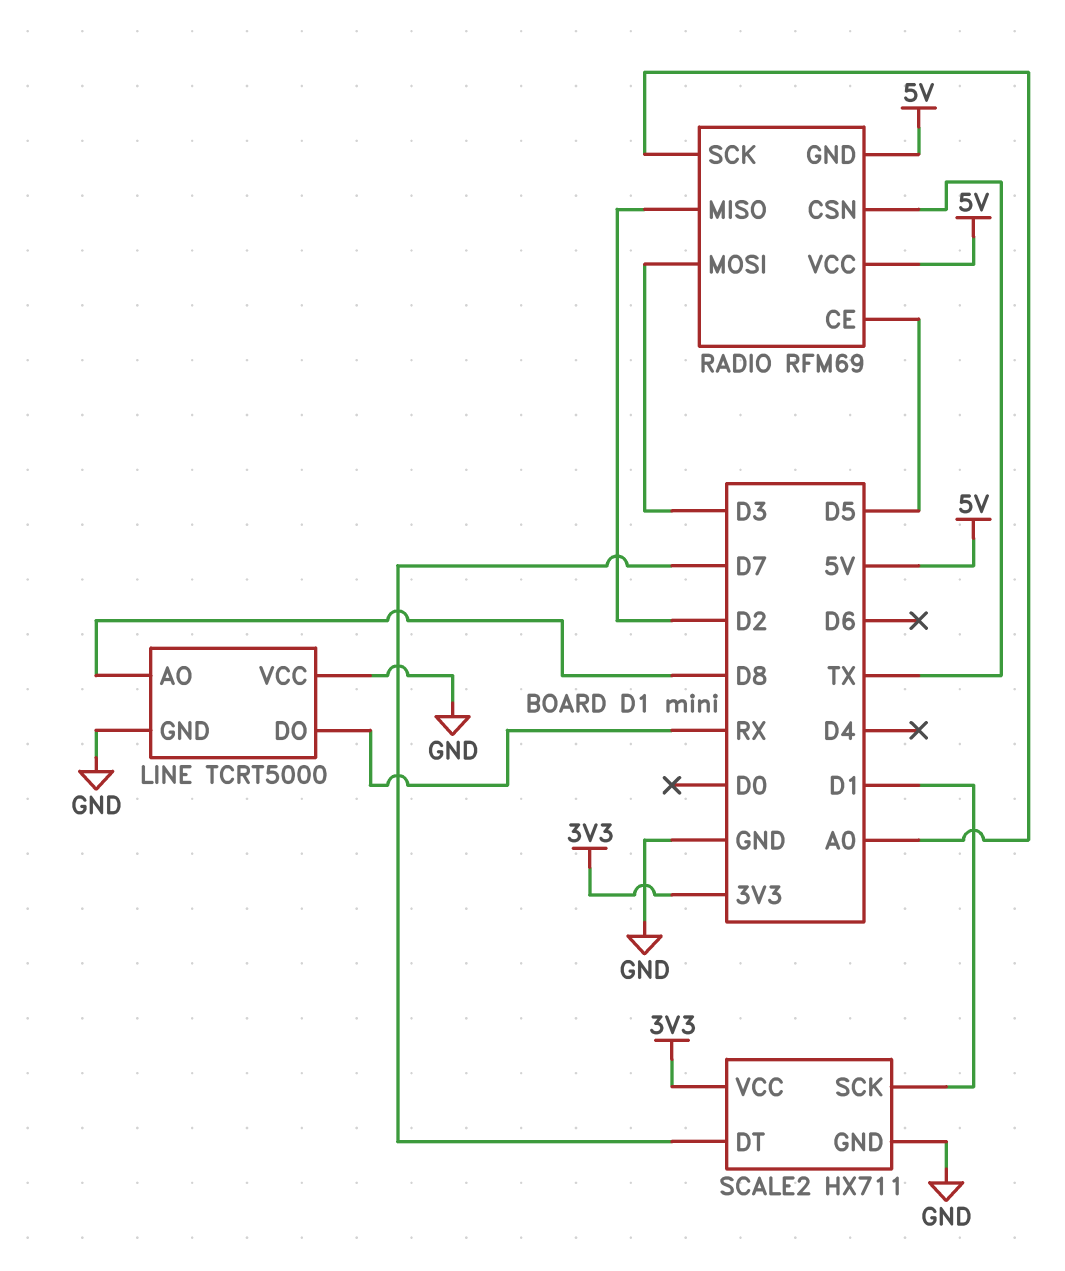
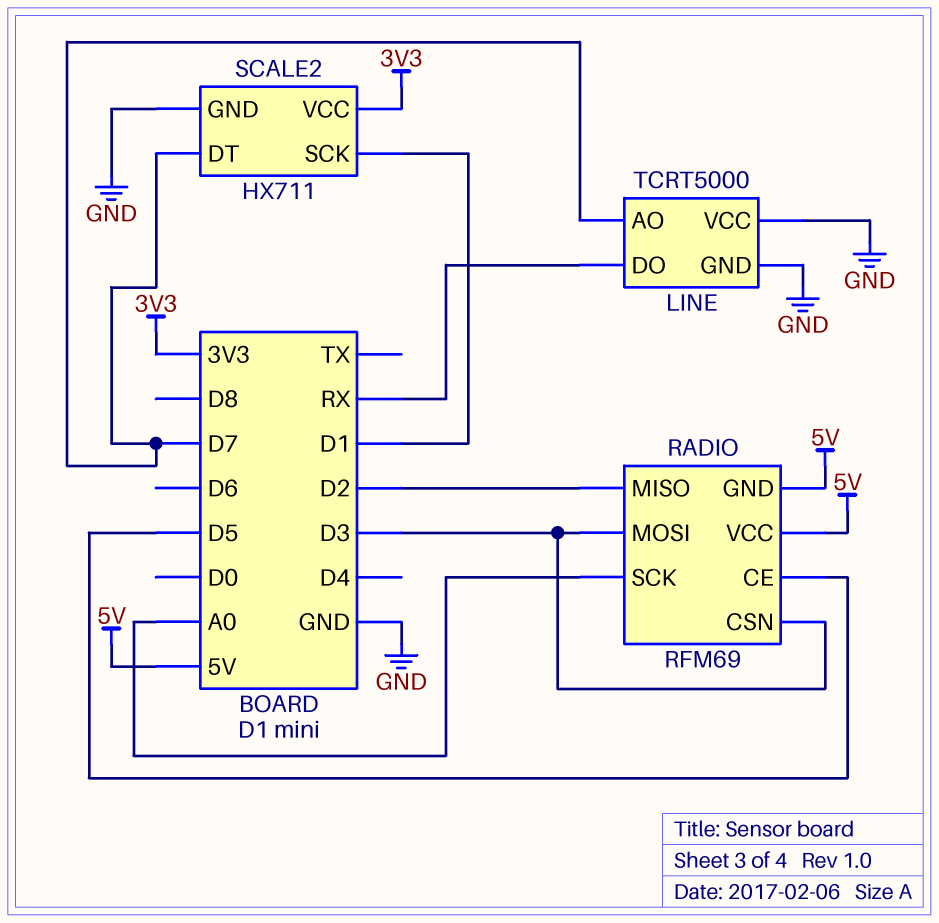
LINE pin AO: D8 -> D7
RADIO pin CSN: TX -> D3

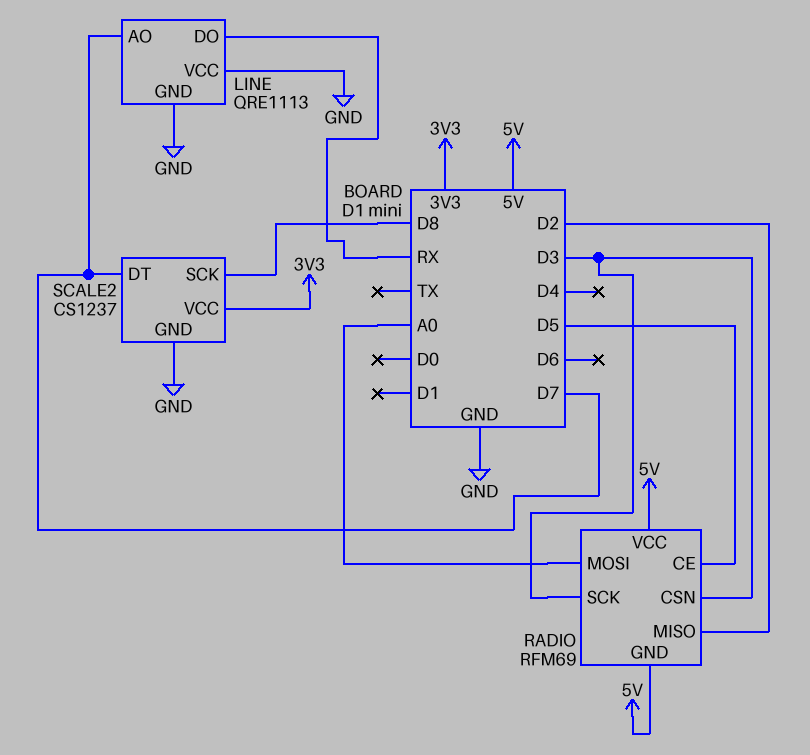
LINE: TCRT5000 -> QRE1113
RADIO pin MOSI: D3 -> A0
RADIO pin SCK: A0 -> D3
SCALE2: HX711 -> CS1237
SCALE2 pin SCK: D1 -> D8

